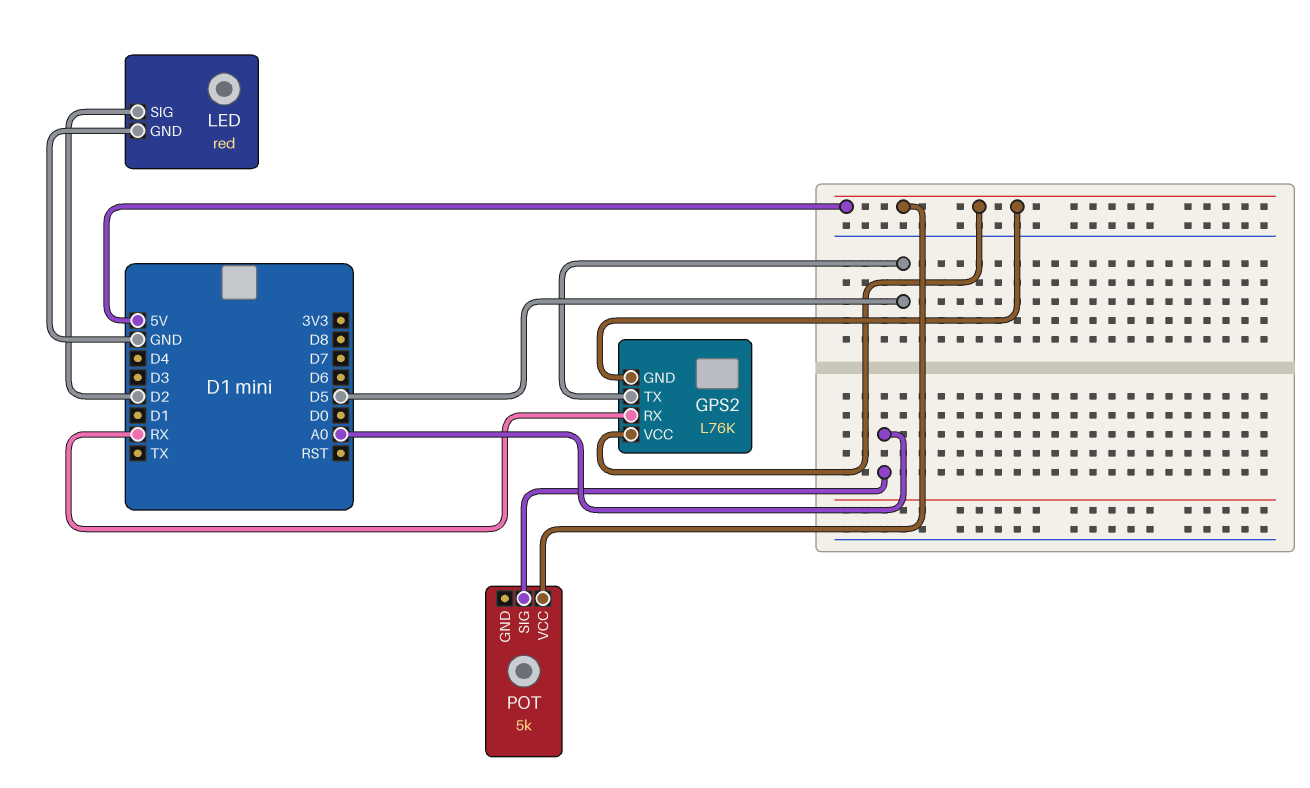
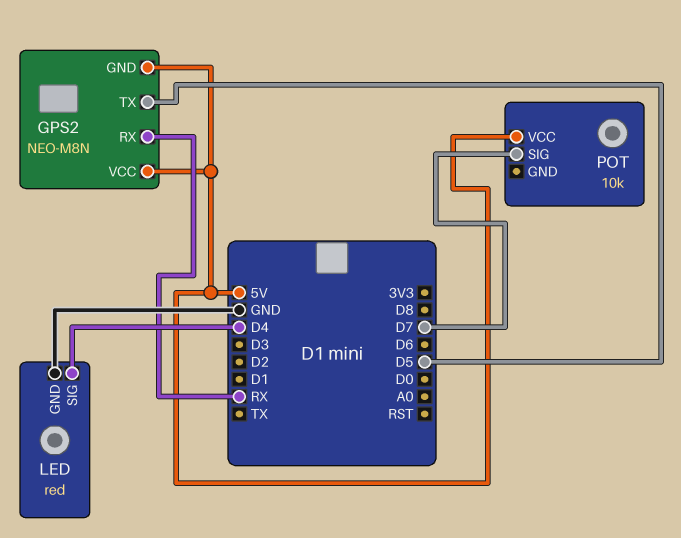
GPS2: L76K -> NEO-M8N
LED pin SIG: D2 -> D4
POT: 5k -> 10k
POT pin SIG: A0 -> D7

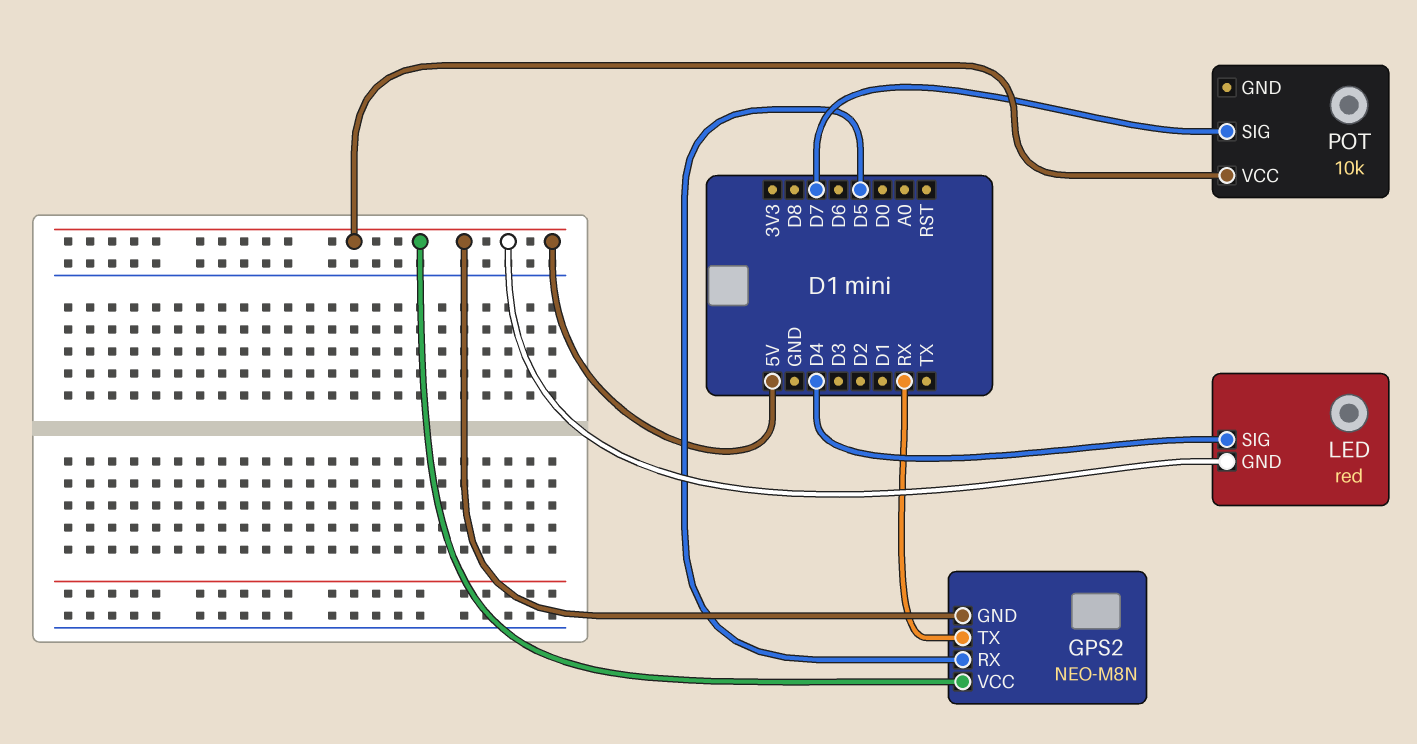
GPS2 pin RX: RX -> D5
GPS2 pin TX: D5 -> RX
LED pin GND: GND -> 5V

